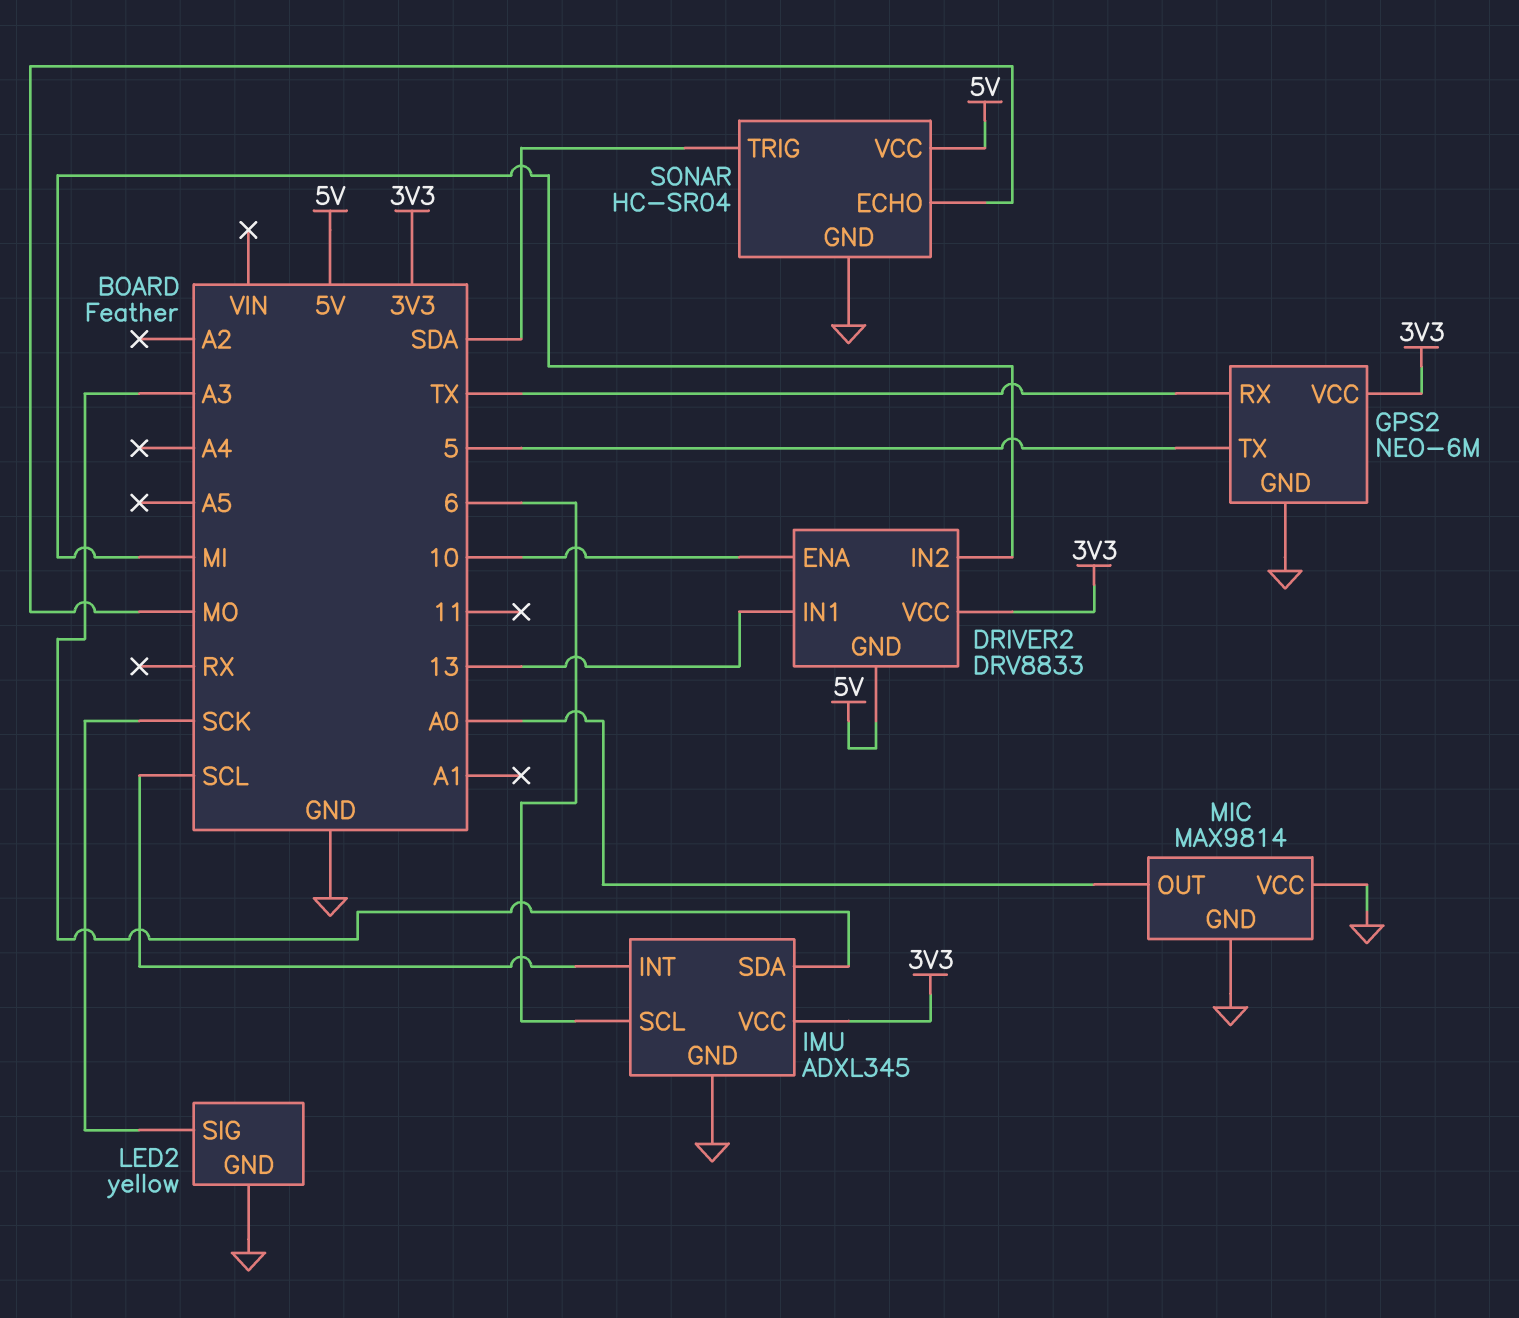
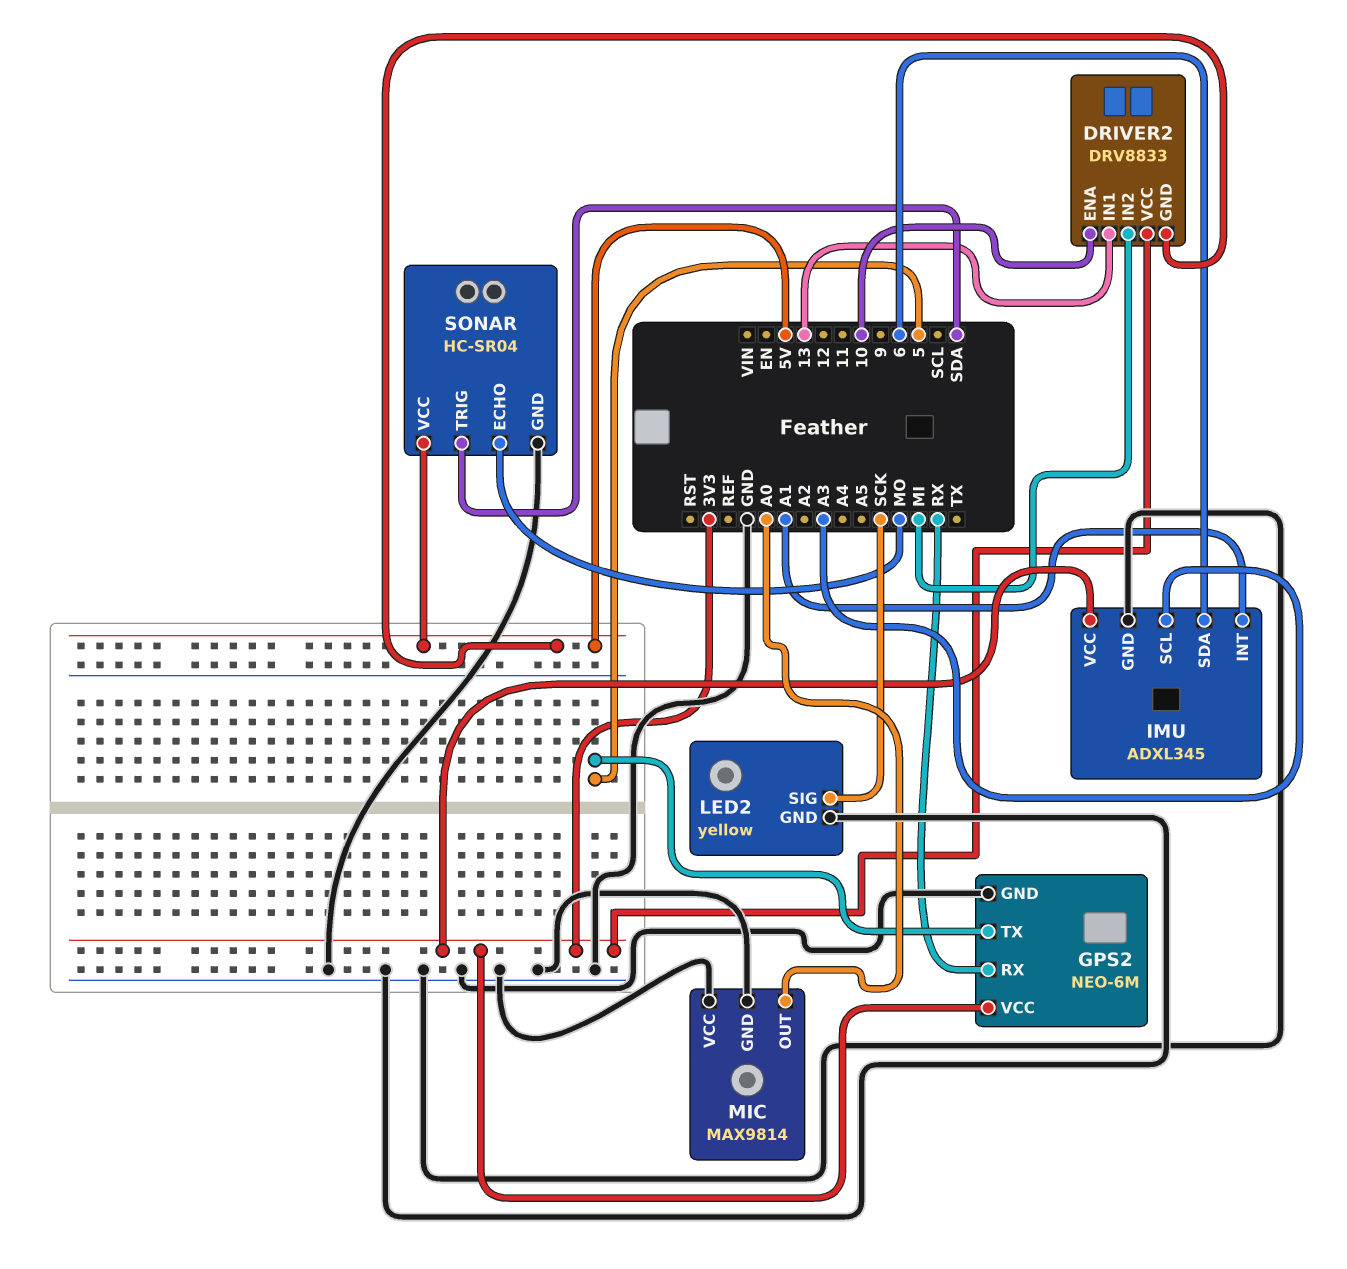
GPS2 pin RX: TX -> RX
IMU pin INT: SCL -> A1
IMU pin SCL: 6 -> A3
IMU pin SDA: A3 -> 6

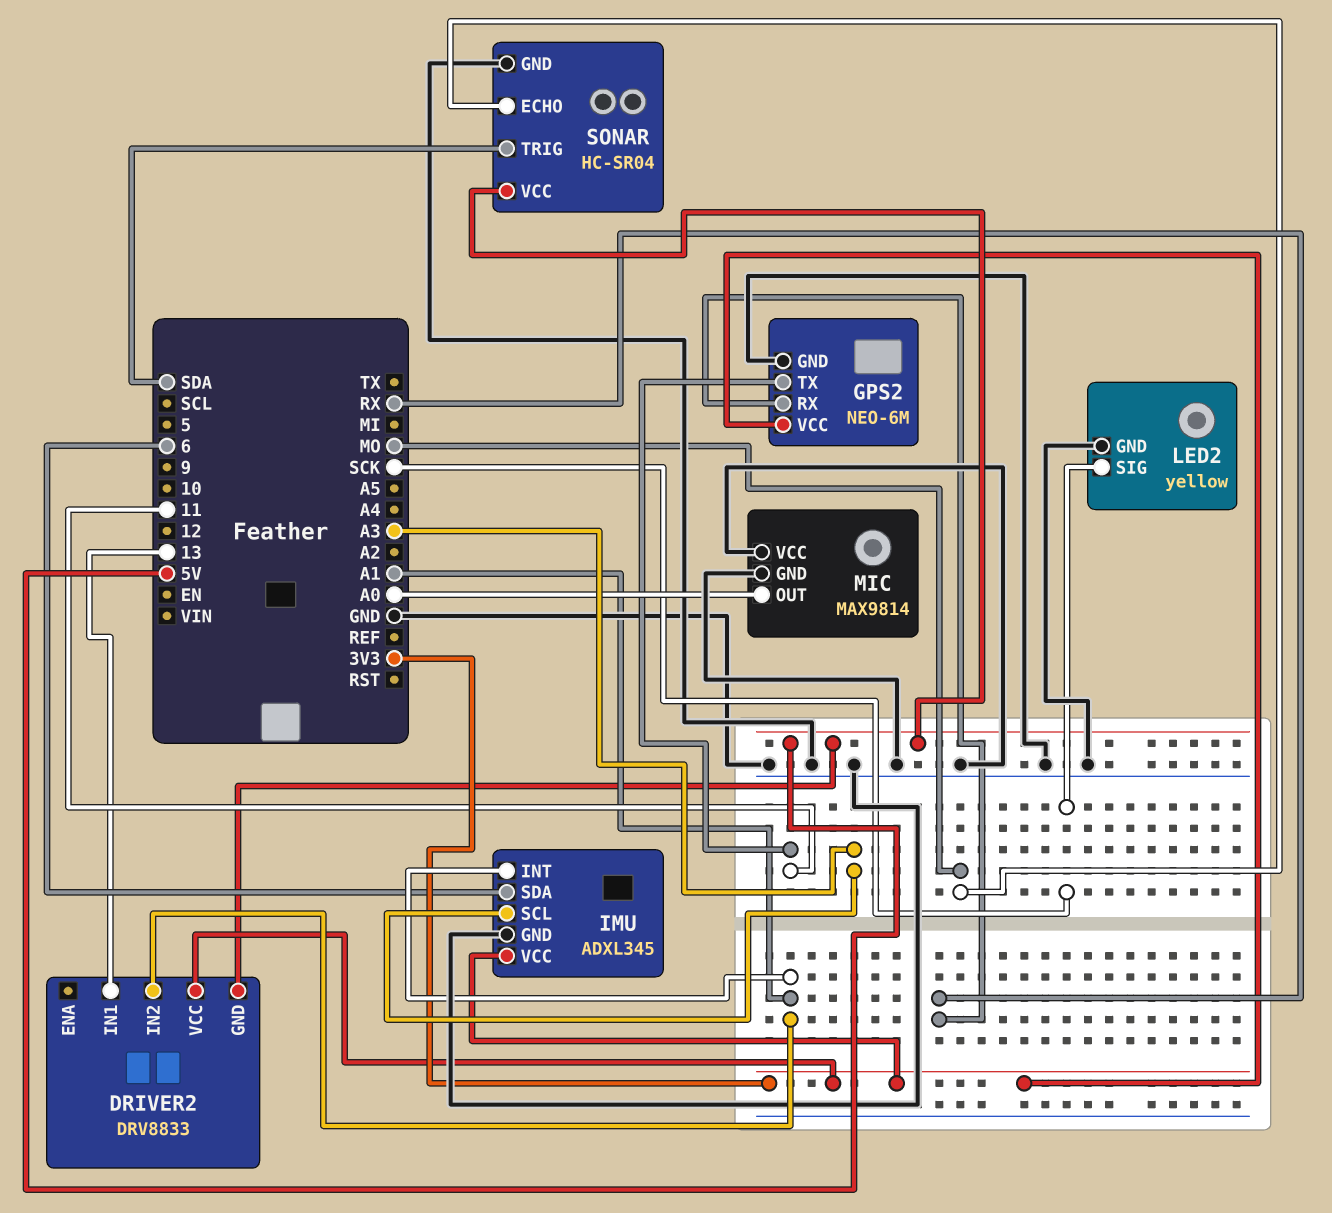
DRIVER2 pin ENA: 10 -> none
DRIVER2 pin IN2: MI -> A1
GPS2 pin TX: 5 -> 11

